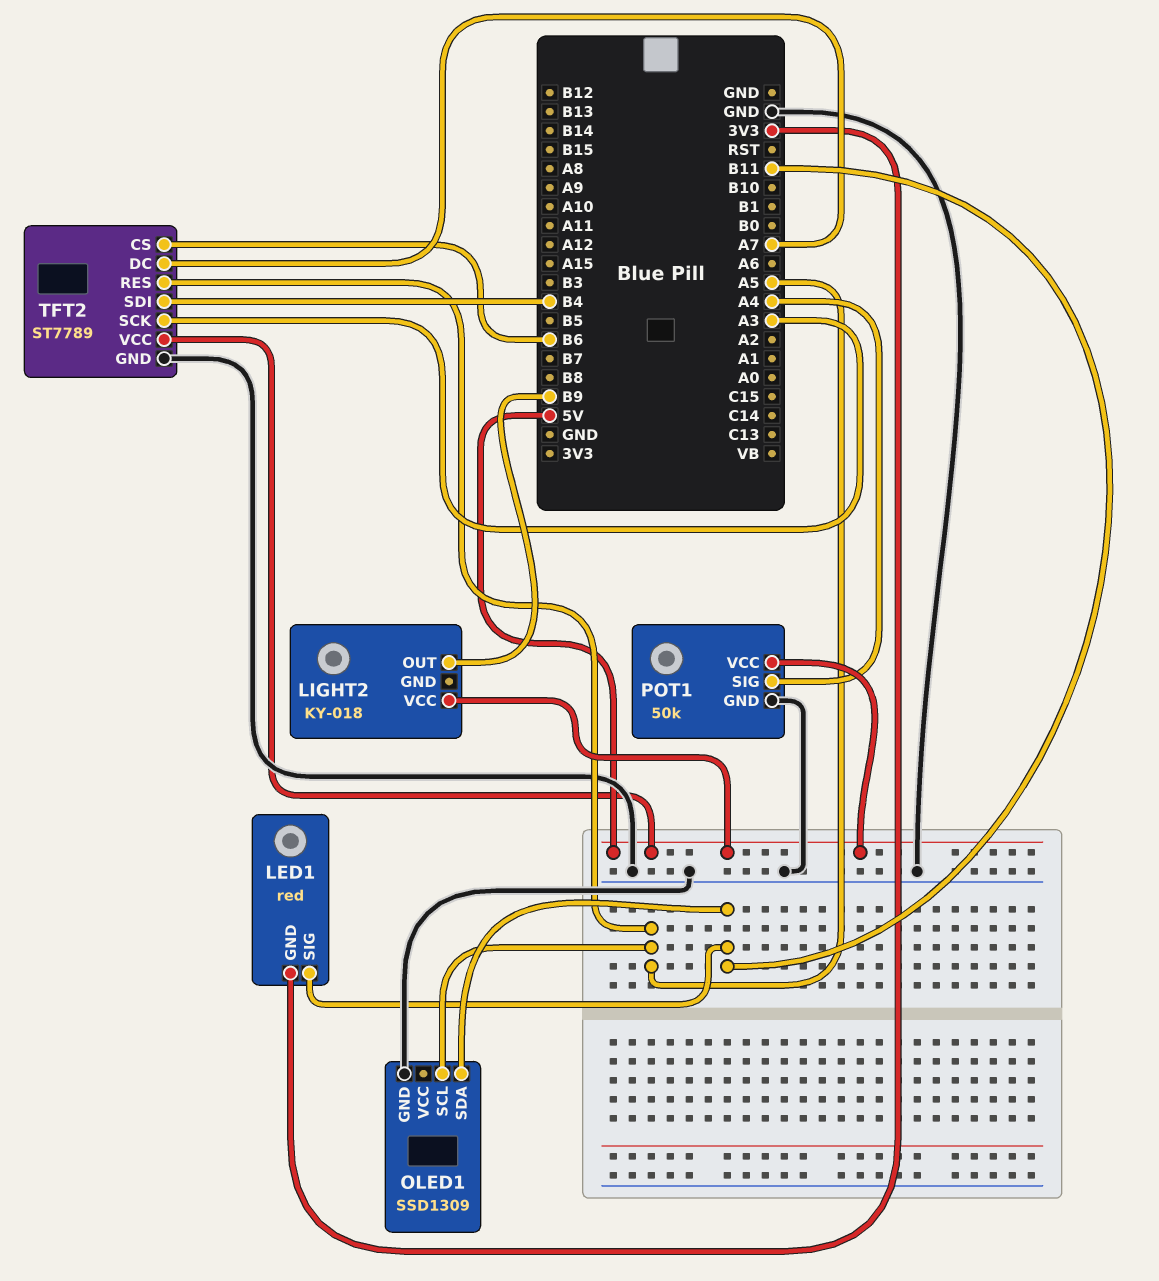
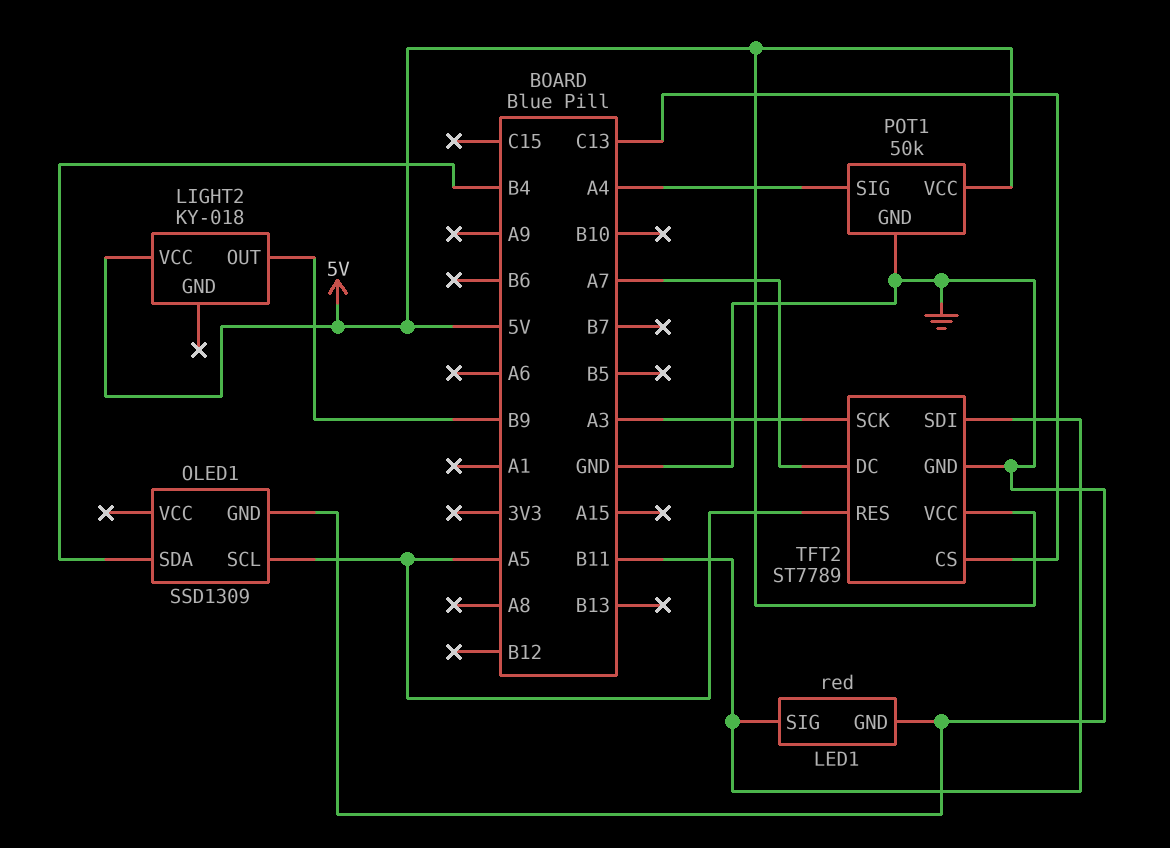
LED1 pin GND: 3V3 -> GND
OLED1 pin SDA: B11 -> B4
TFT2 pin CS: B6 -> C13
TFT2 pin SDI: B4 -> B11

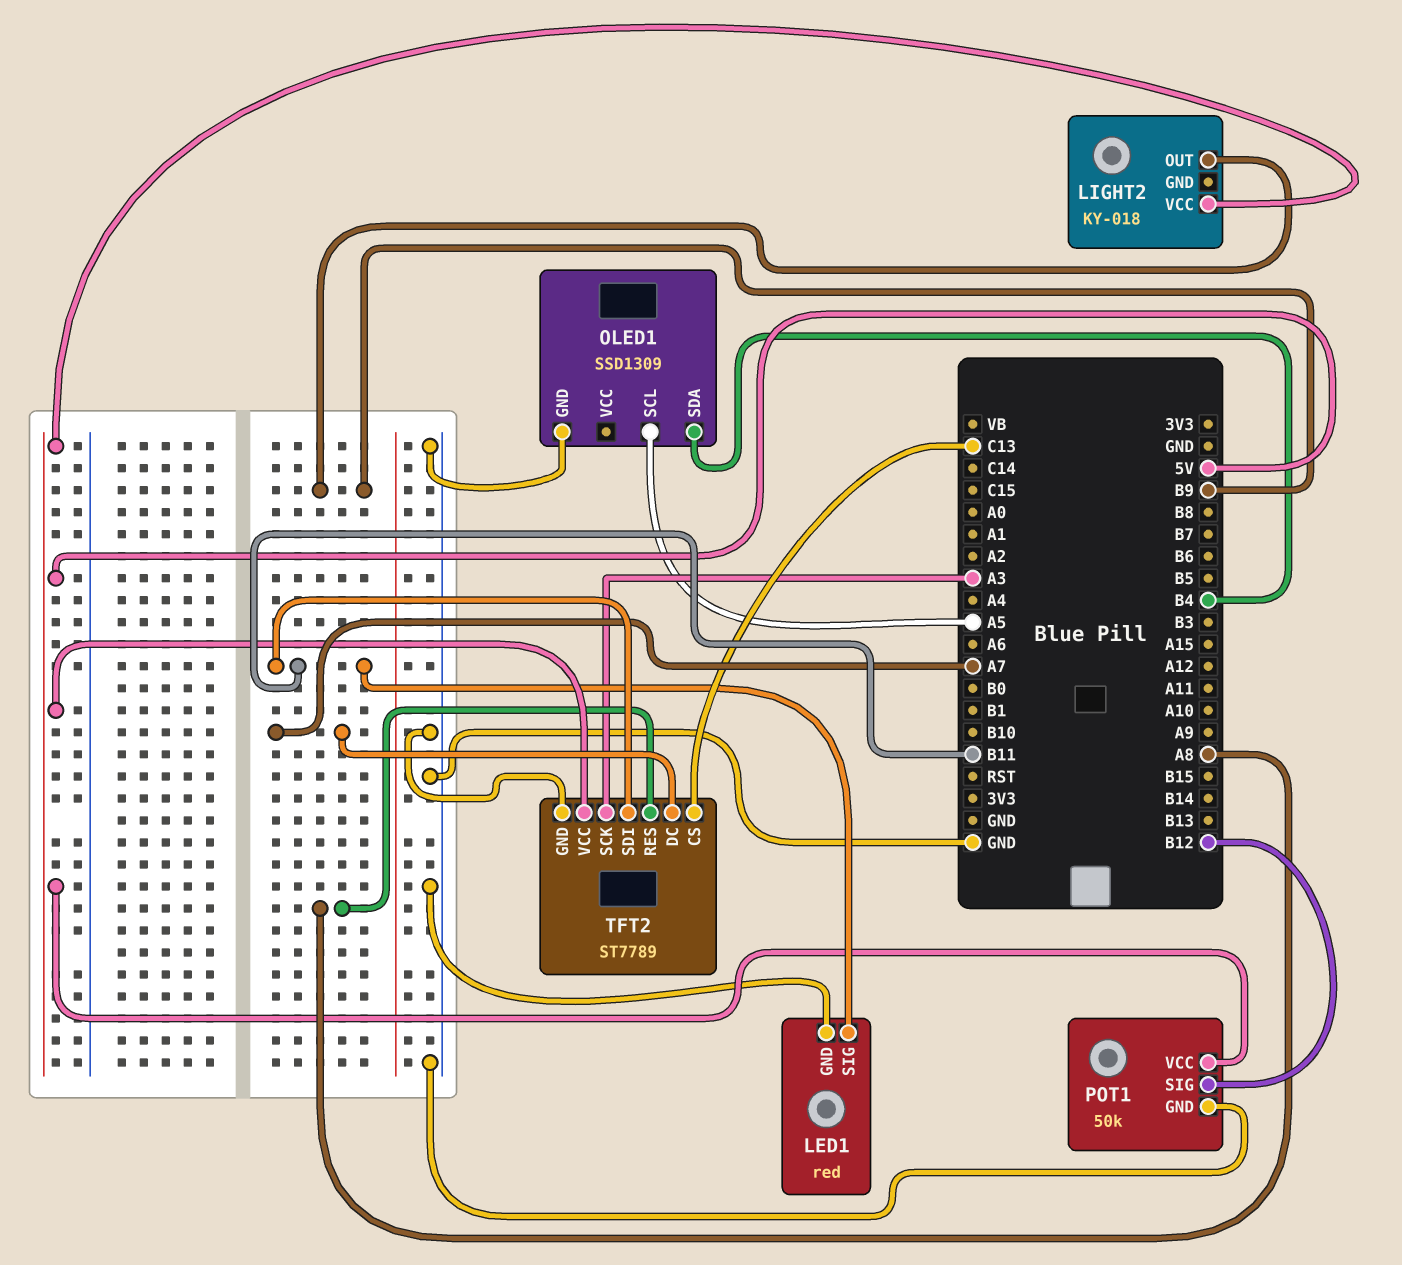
POT1 pin SIG: A4 -> B12
TFT2 pin RES: A5 -> A8

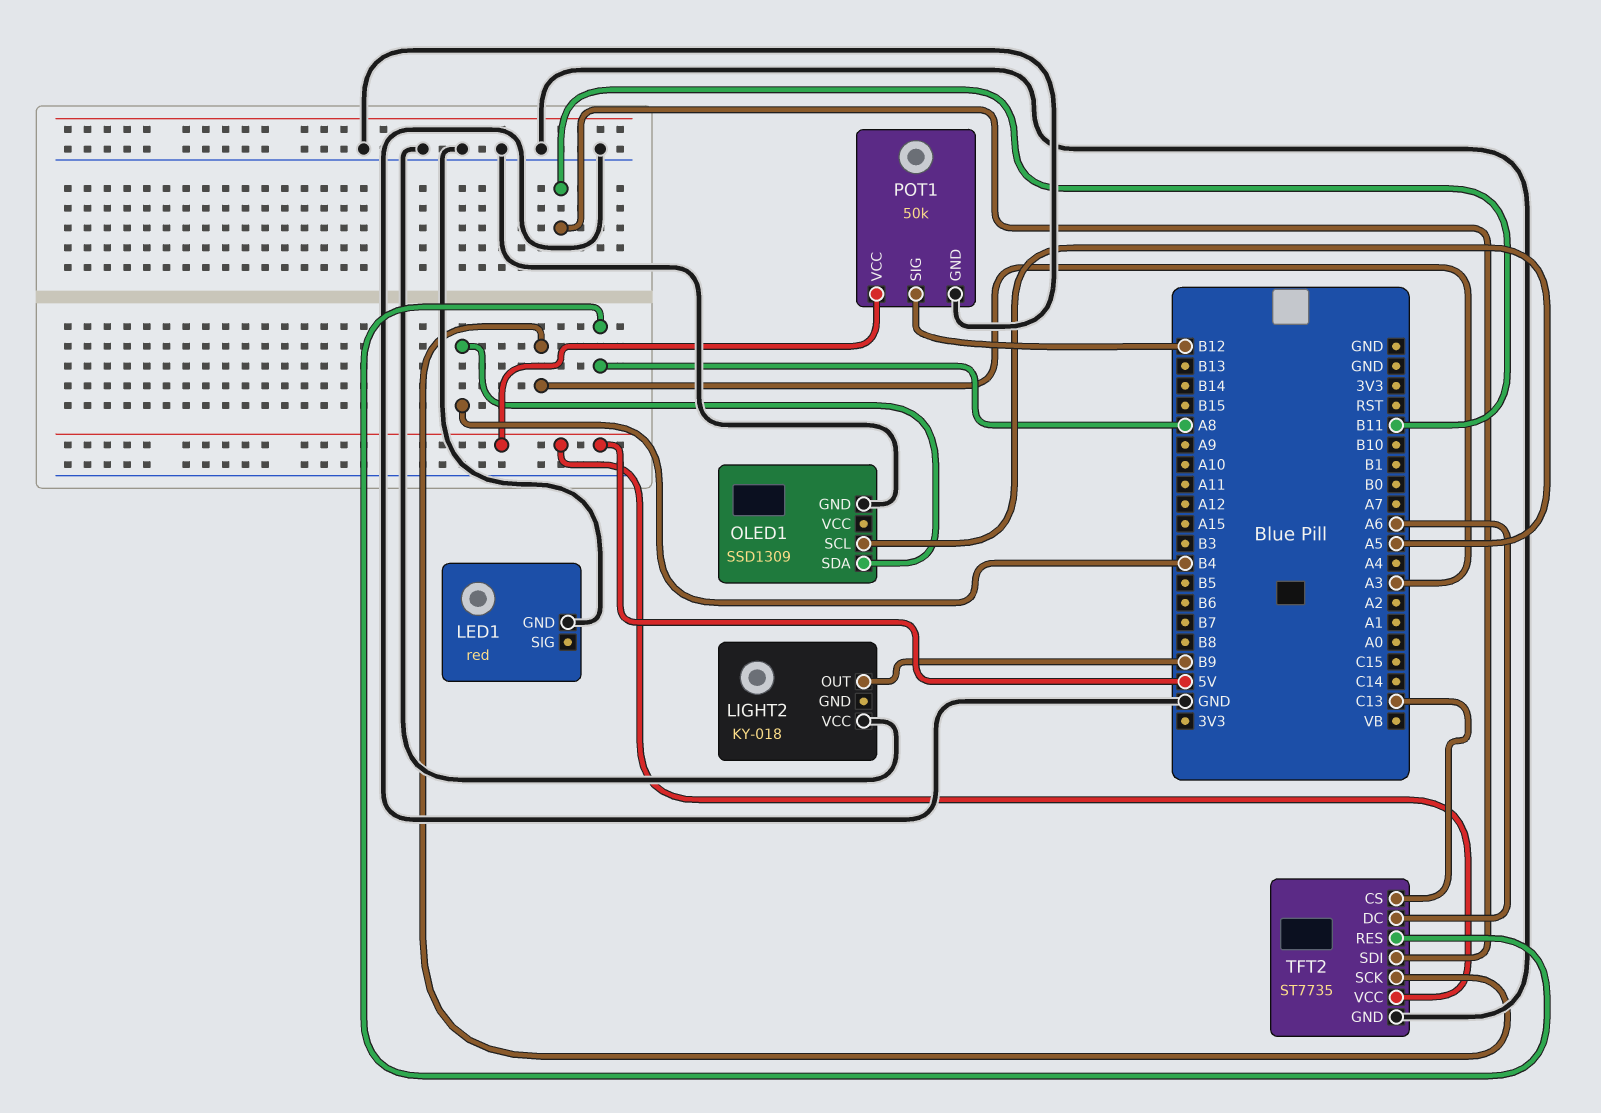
LED1 pin SIG: B11 -> none
LIGHT2 pin VCC: 5V -> GND
TFT2: ST7789 -> ST7735
TFT2 pin DC: A7 -> A6

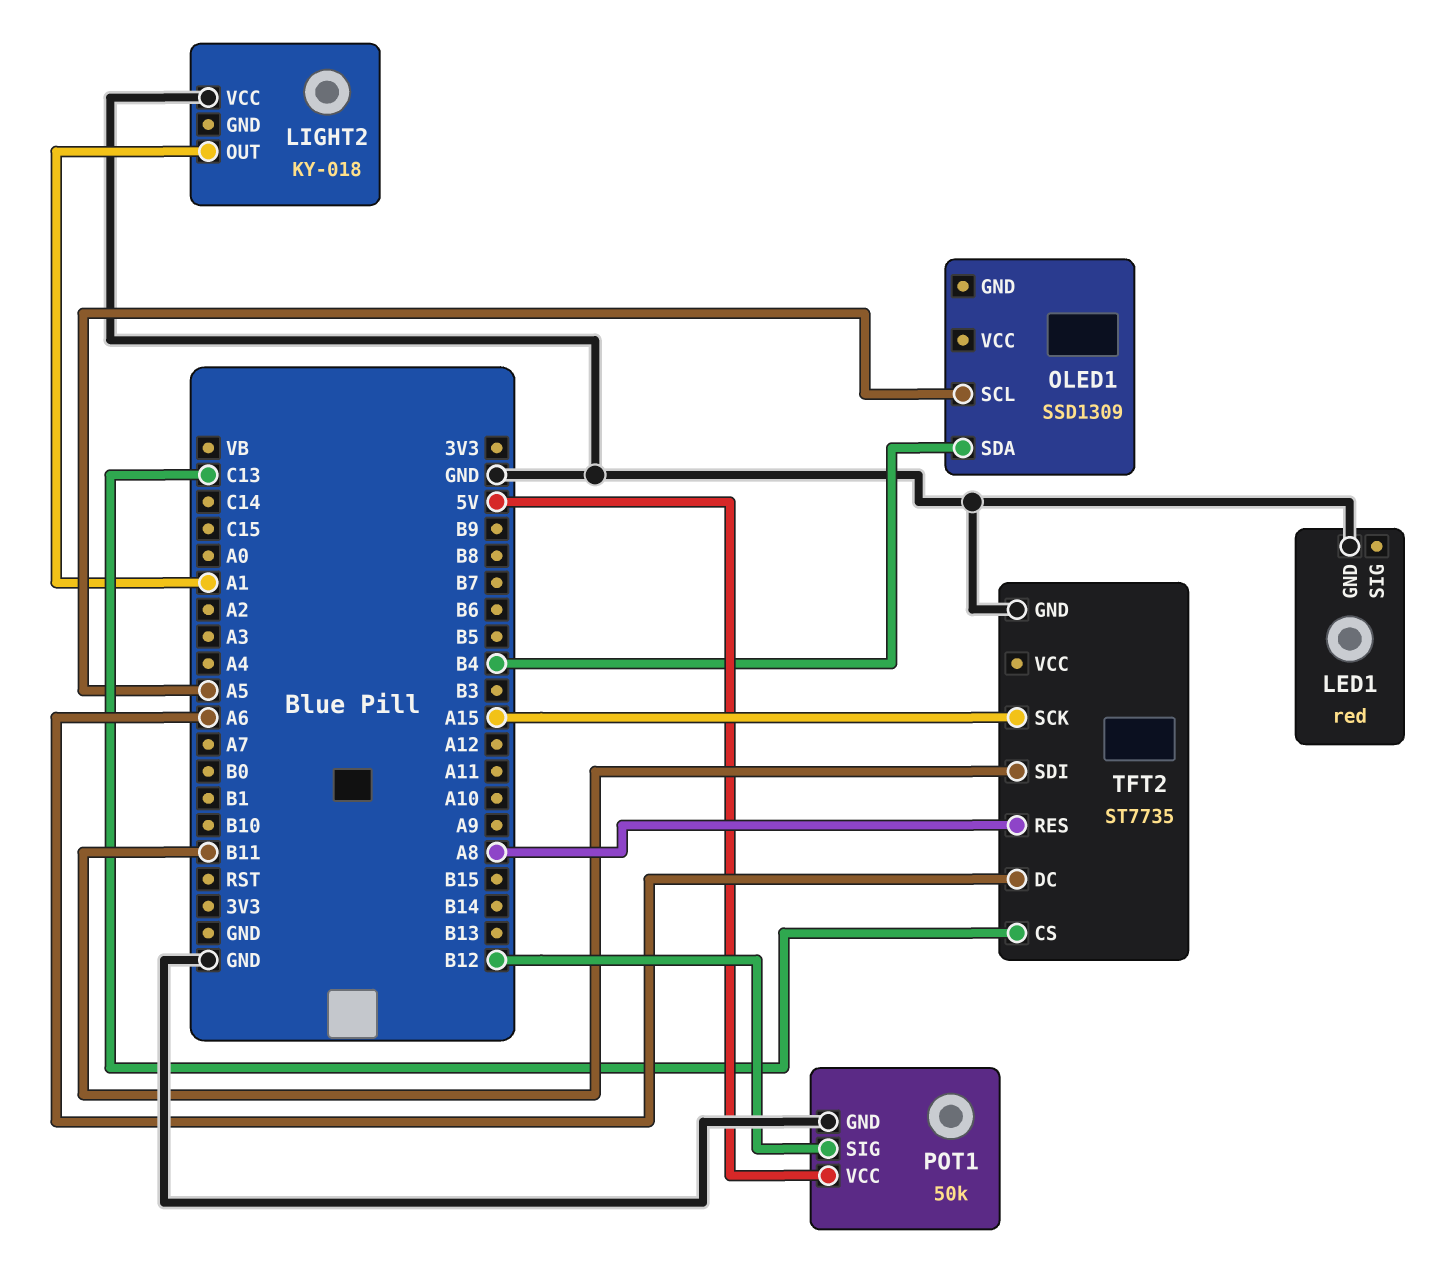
LIGHT2 pin OUT: B9 -> A1
OLED1 pin GND: GND -> none
TFT2 pin SCK: A3 -> A15
TFT2 pin VCC: 5V -> none

